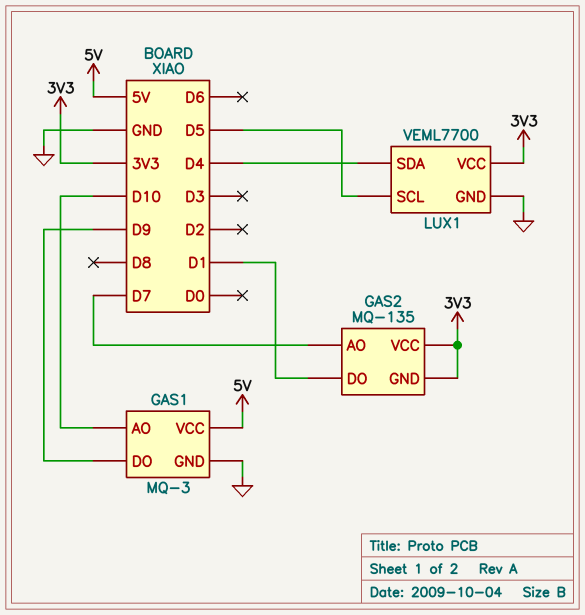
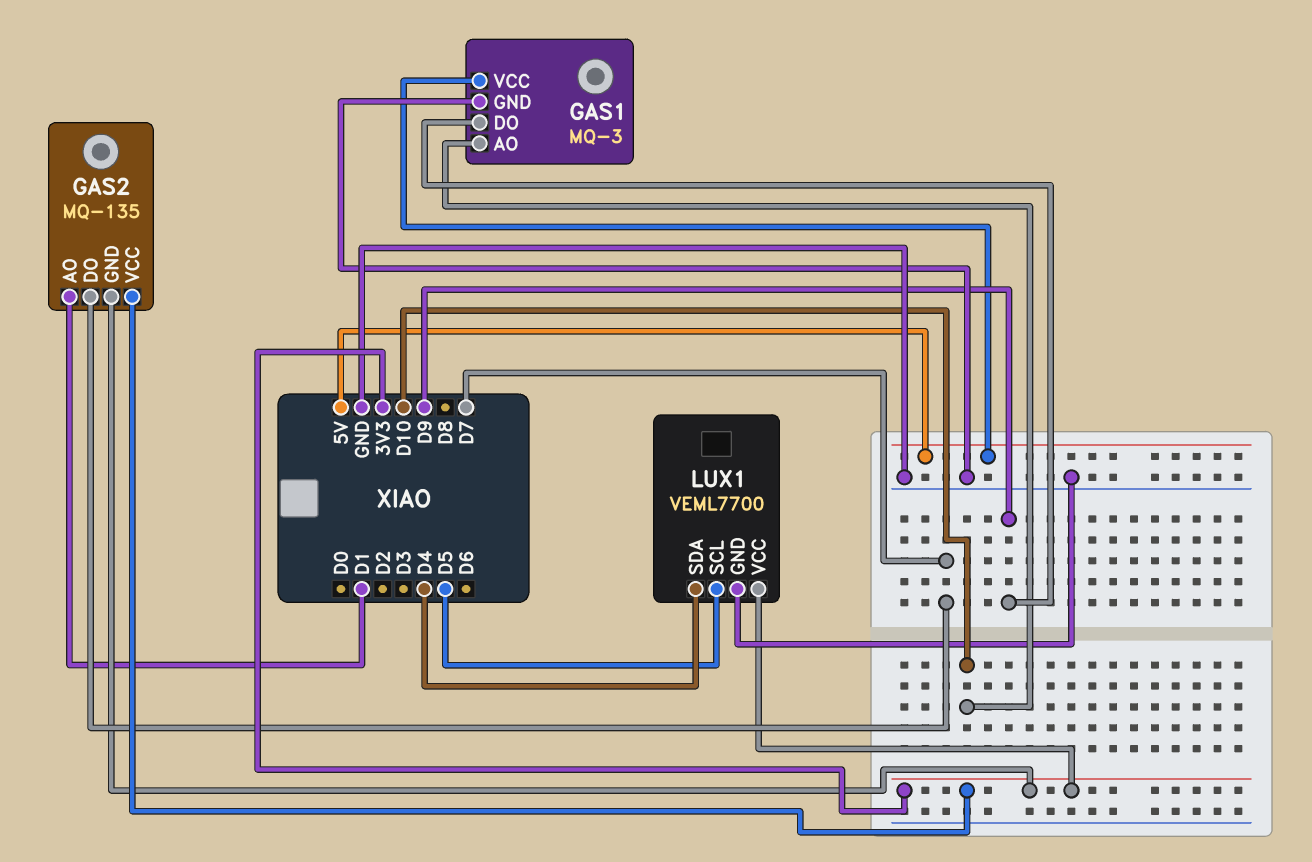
GAS2 pin AO: D7 -> D1
GAS2 pin DO: D1 -> D7

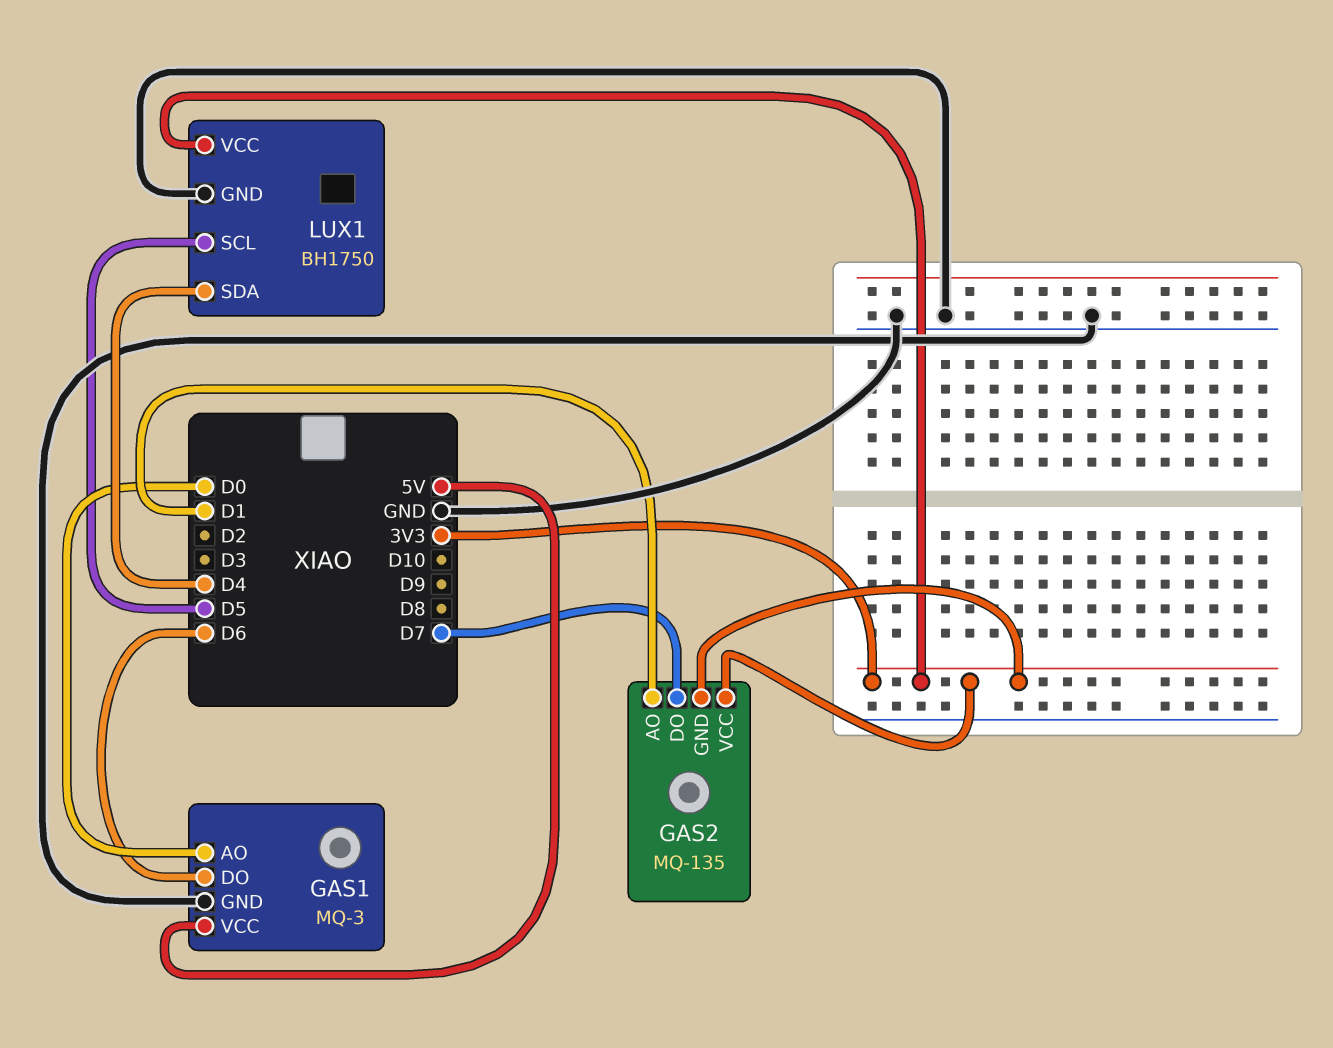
GAS1 pin AO: D10 -> D0
GAS1 pin DO: D9 -> D6
LUX1: VEML7700 -> BH1750

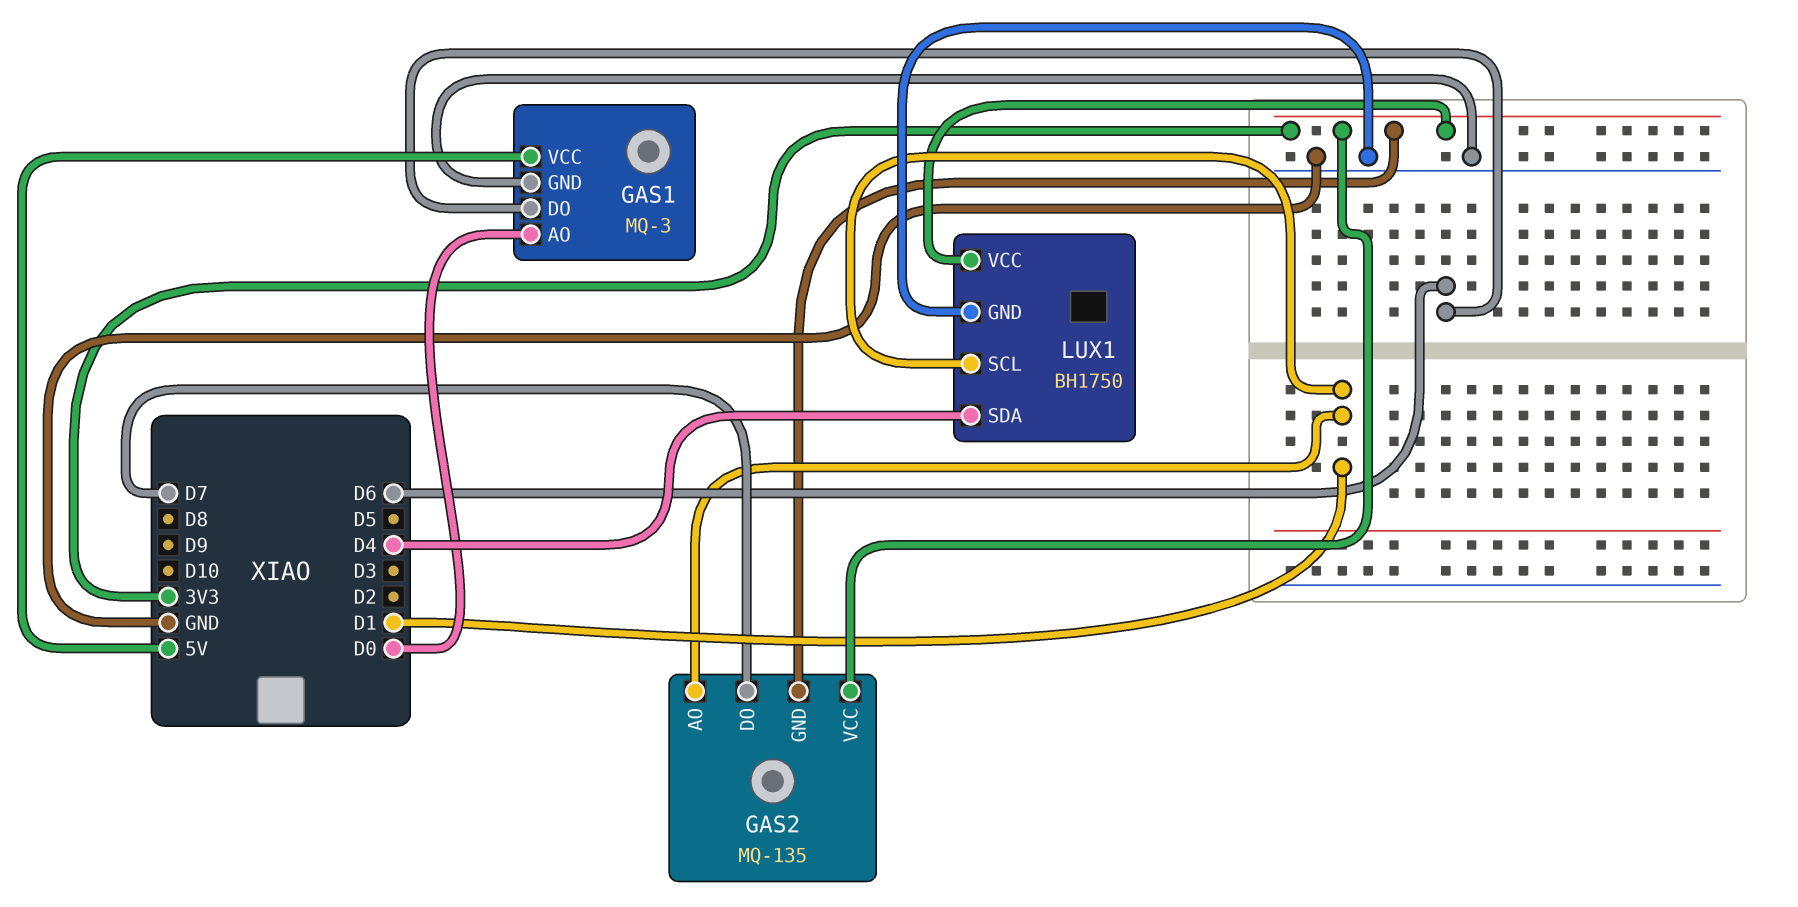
LUX1 pin SCL: D5 -> D1

